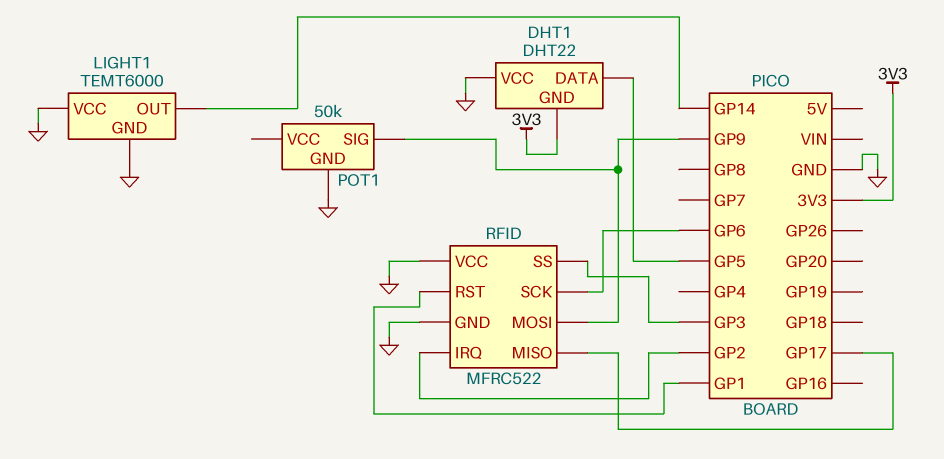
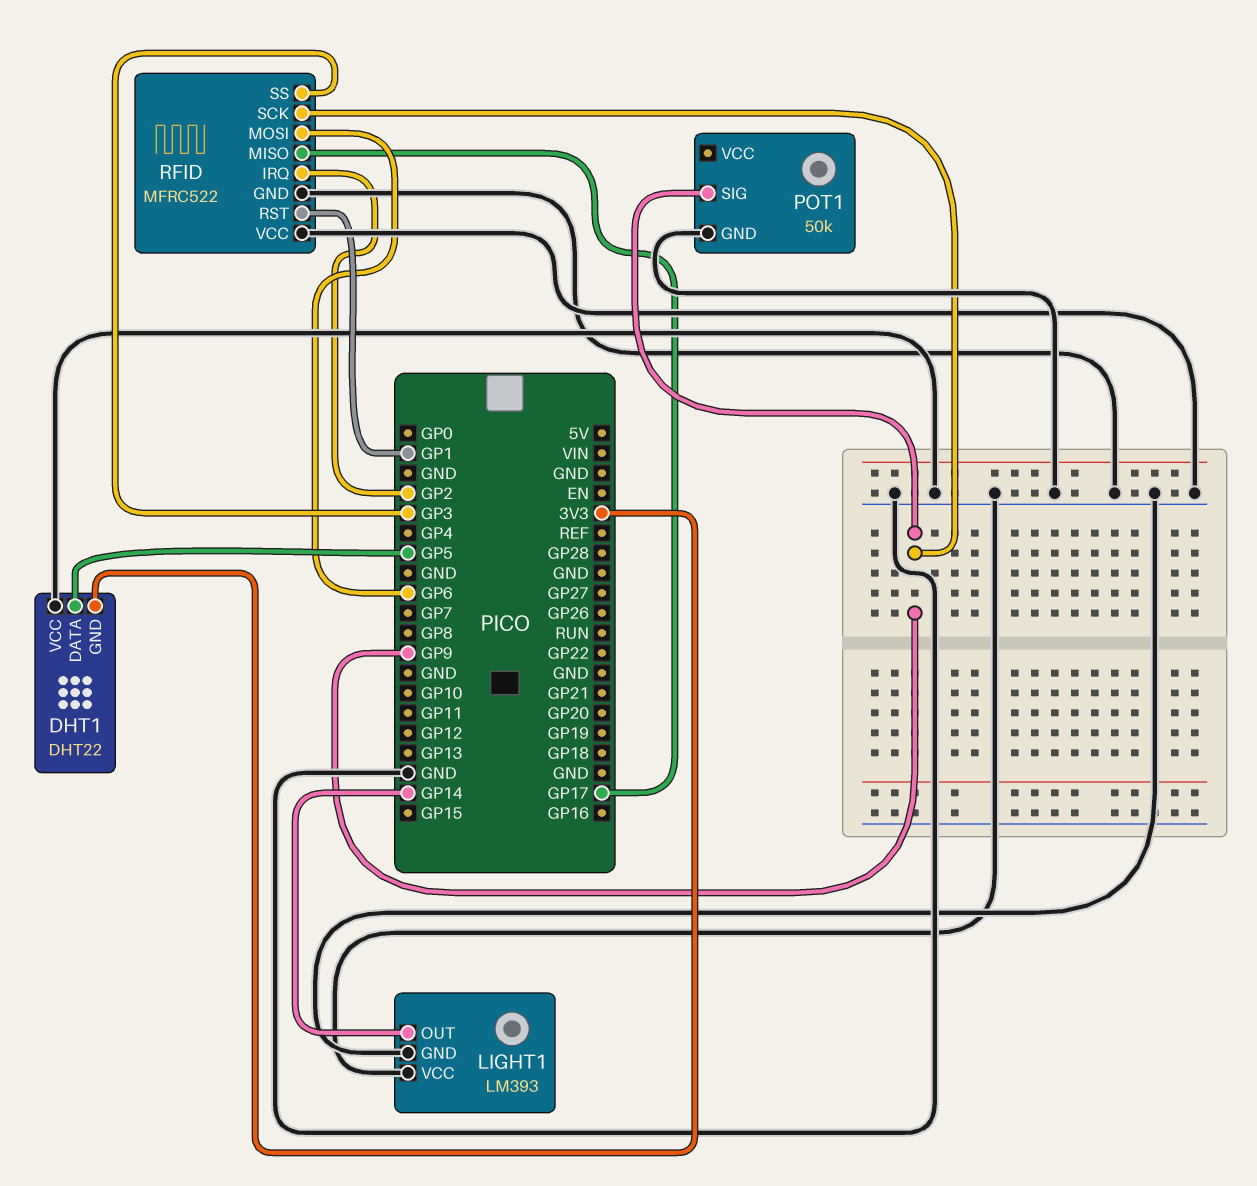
LIGHT1: TEMT6000 -> LM393
RFID pin MOSI: GP9 -> GP6
RFID pin SCK: GP6 -> GP9

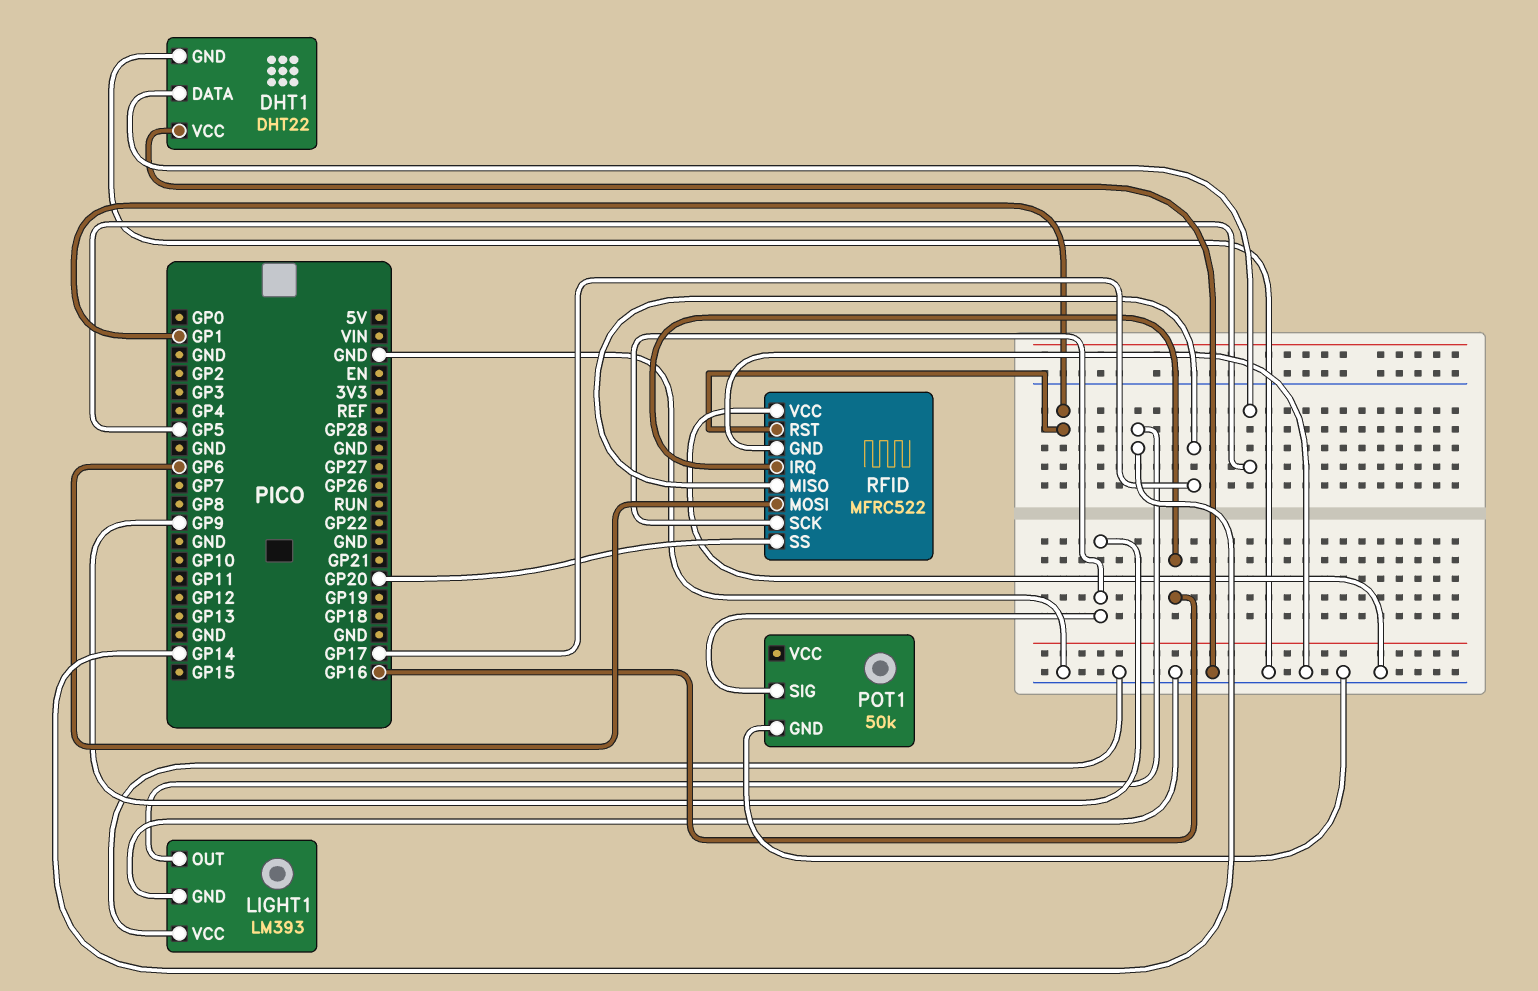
DHT1 pin GND: 3V3 -> GND
RFID pin IRQ: GP2 -> GP16
RFID pin SS: GP3 -> GP20

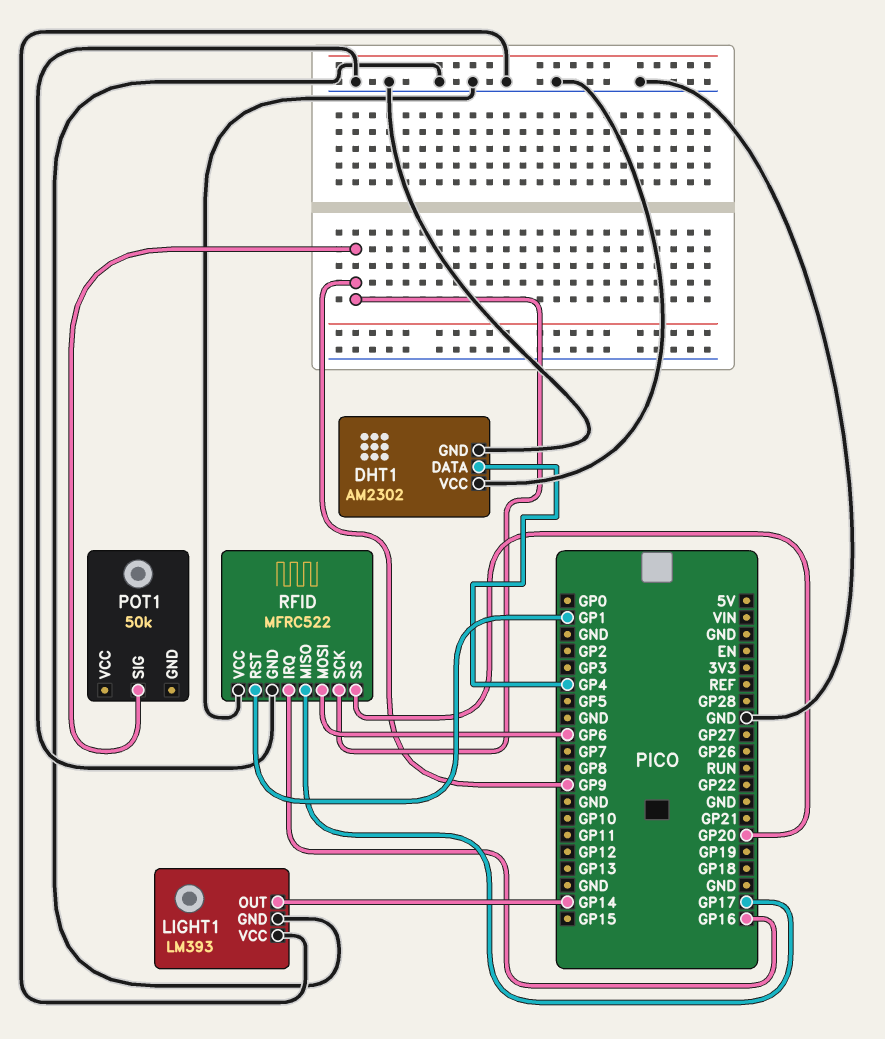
DHT1: DHT22 -> AM2302
DHT1 pin DATA: GP5 -> GP4
POT1 pin GND: GND -> none

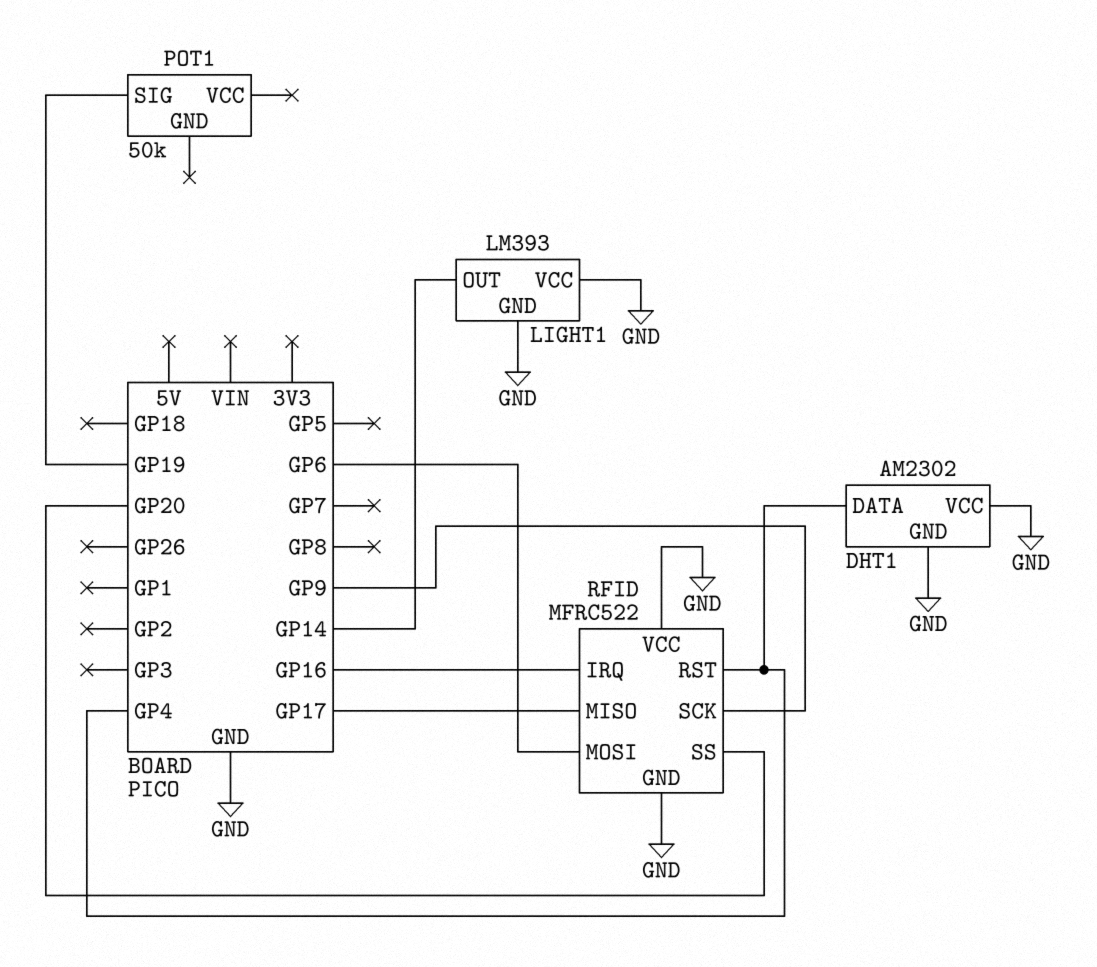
POT1 pin SIG: GP9 -> GP19
RFID pin RST: GP1 -> GP4

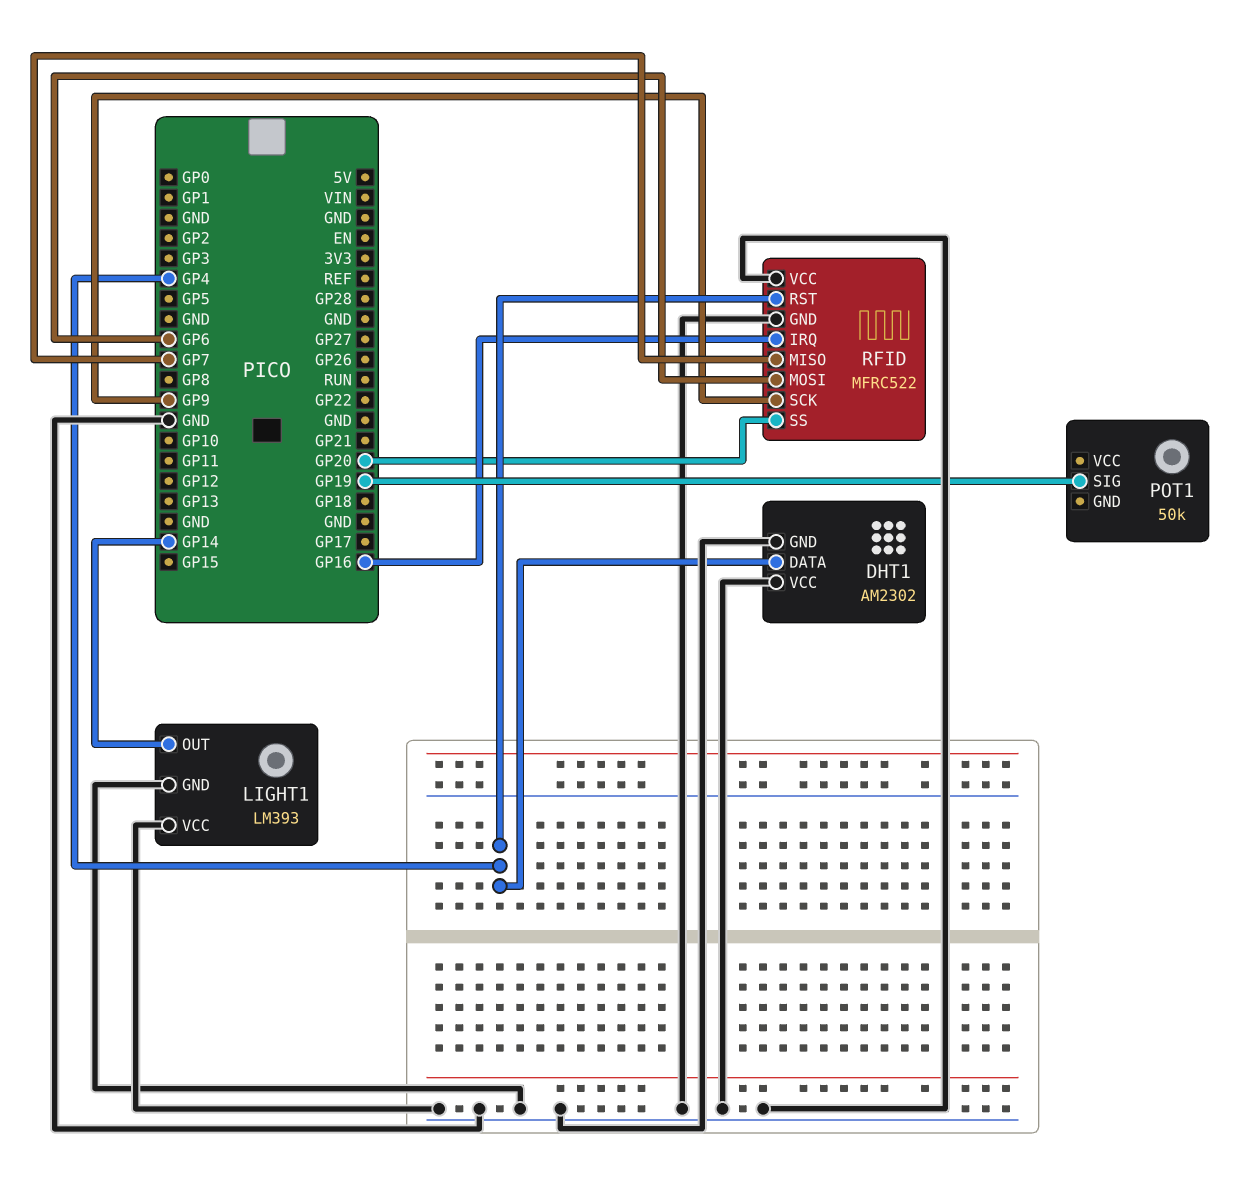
RFID pin MISO: GP17 -> GP7

